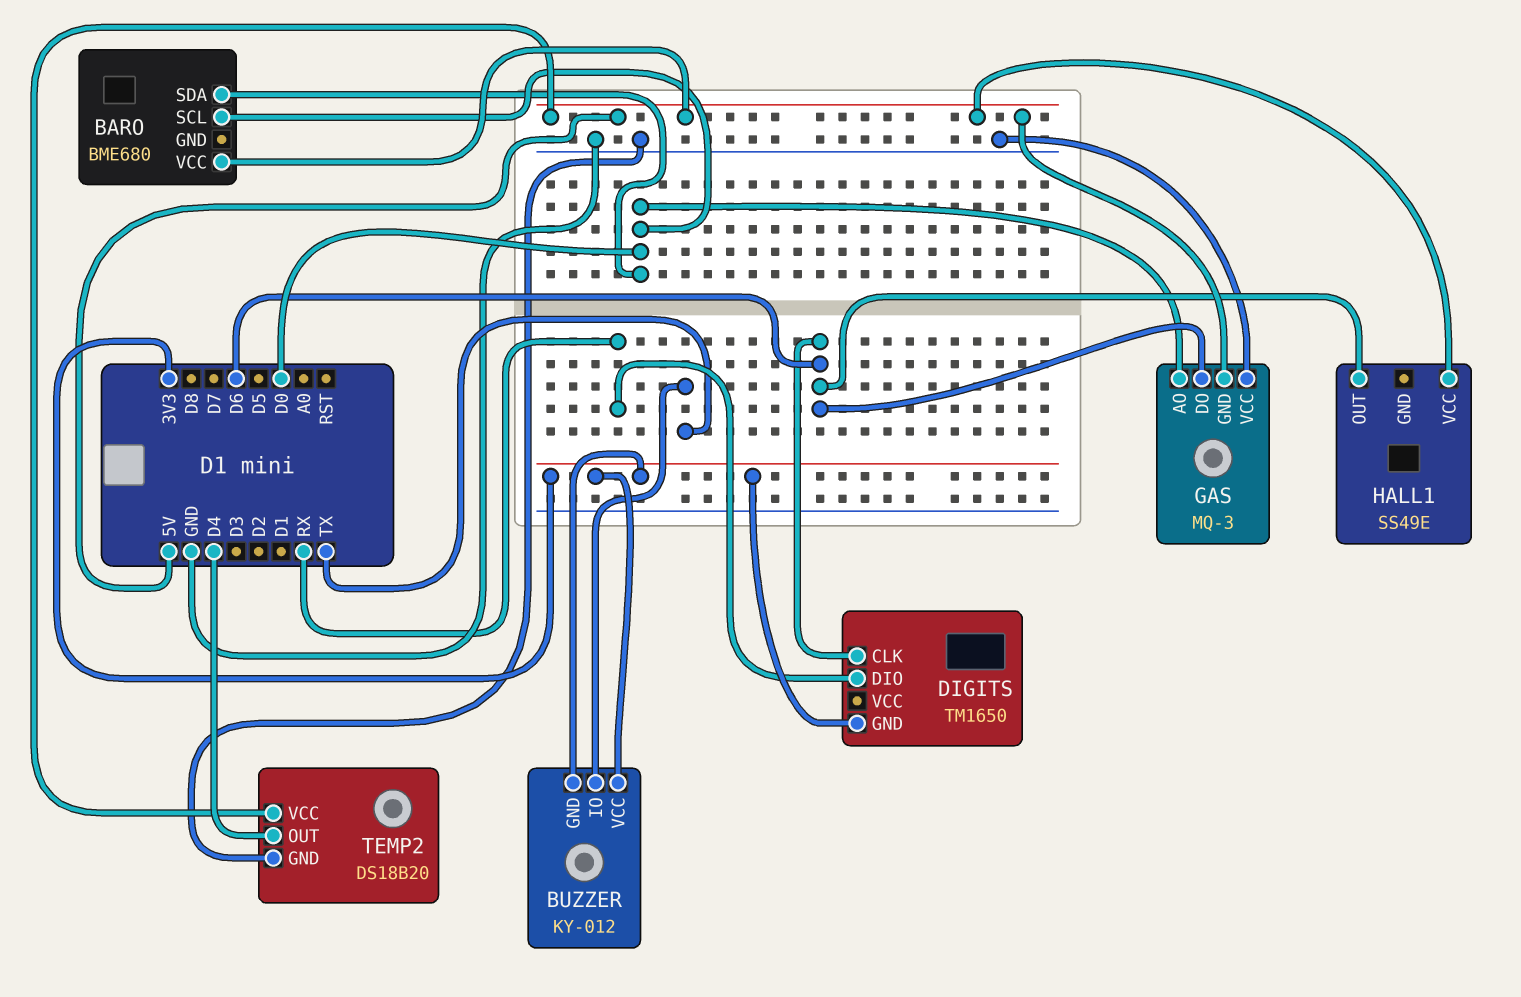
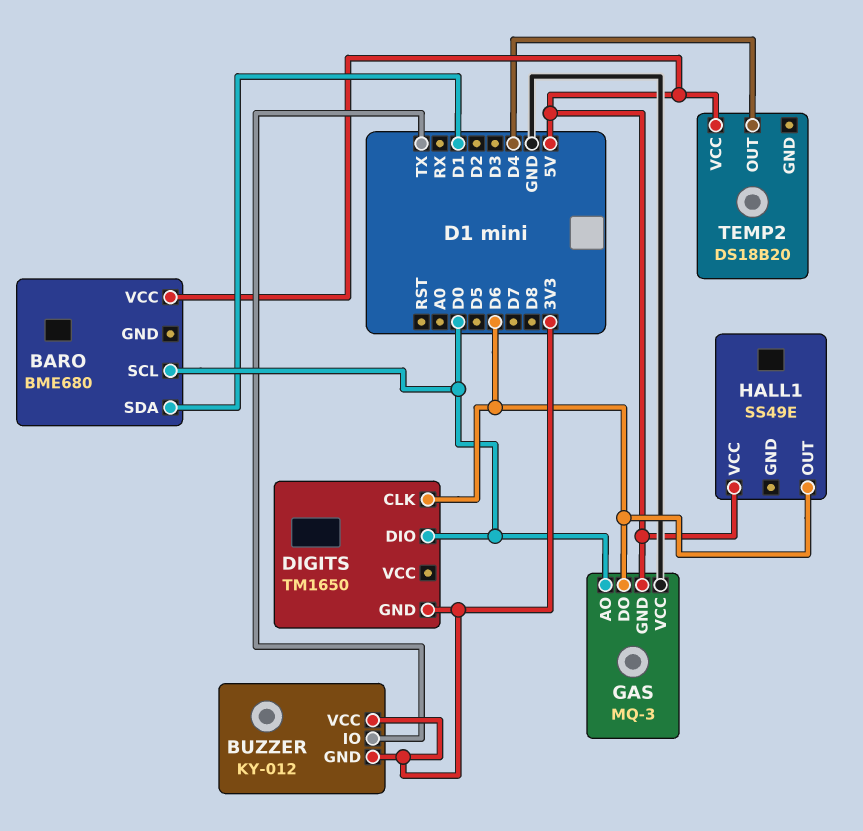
BARO pin SDA: D0 -> D1
DIGITS pin DIO: RX -> D0
TEMP2 pin GND: GND -> none

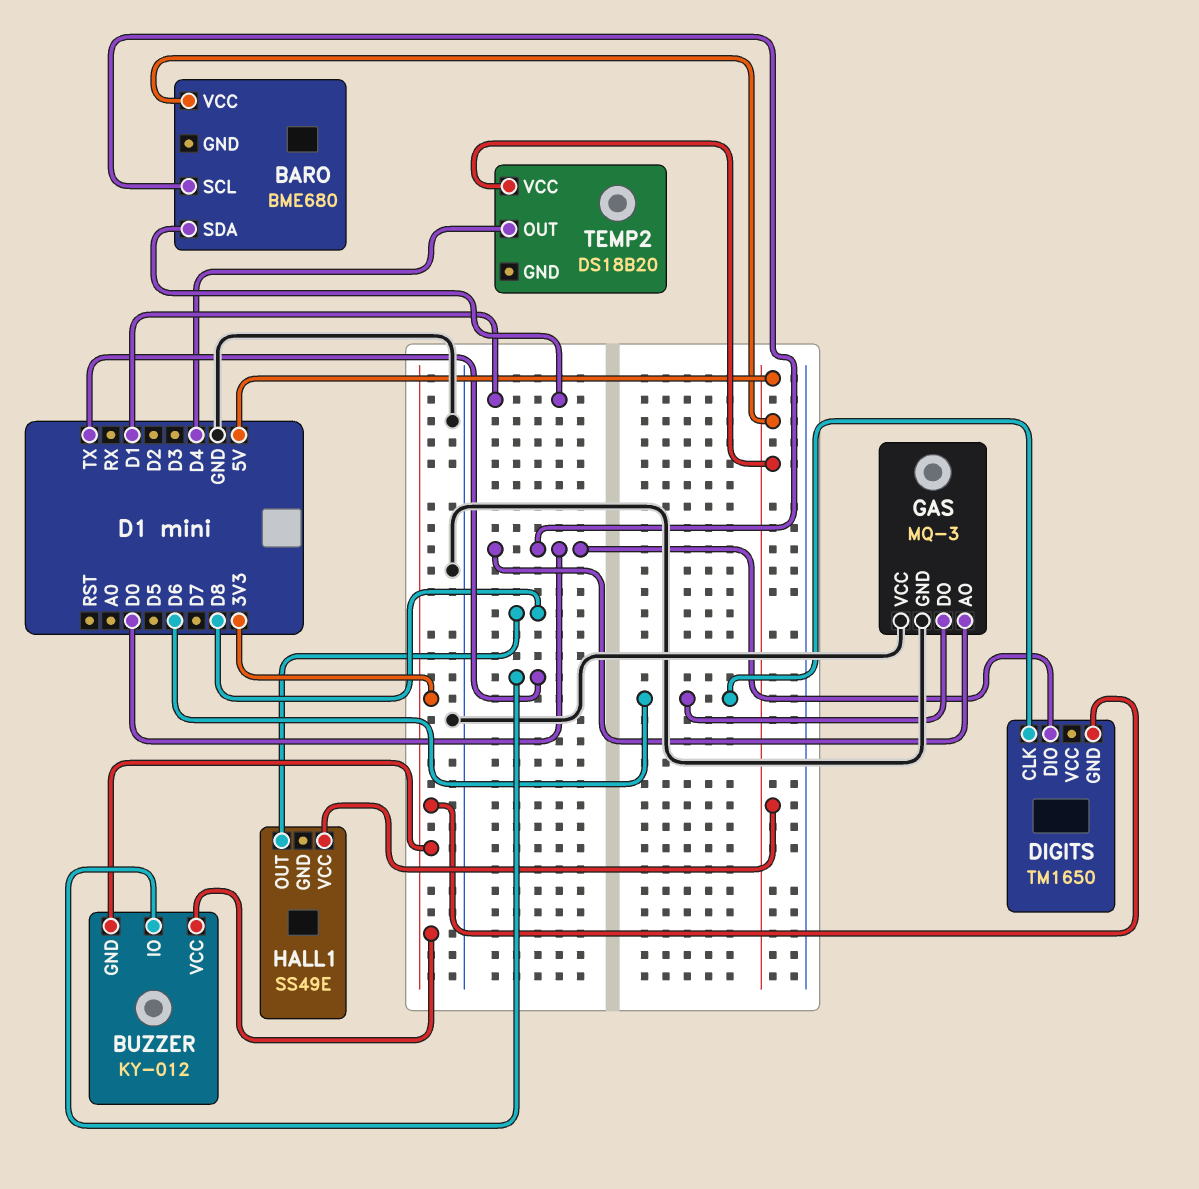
GAS pin GND: 5V -> GND
HALL1 pin OUT: D6 -> D8

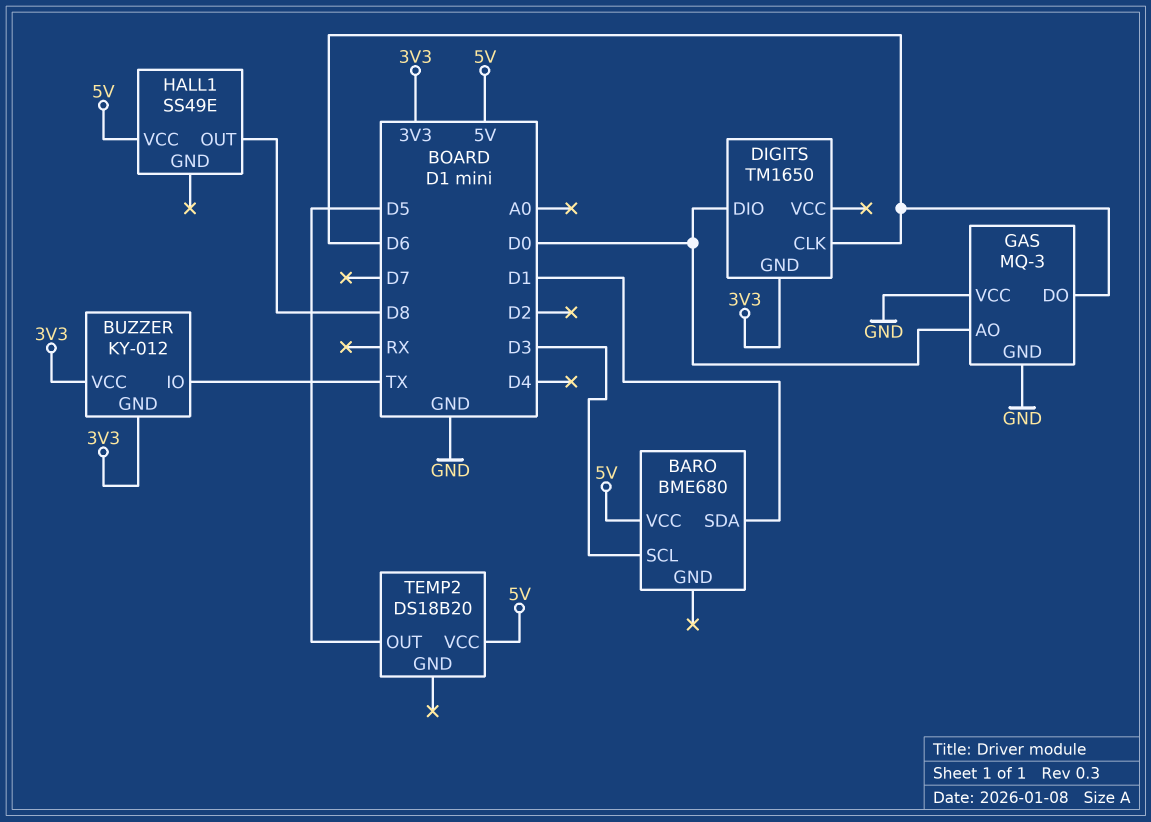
BARO pin SCL: D0 -> D3
TEMP2 pin OUT: D4 -> D5

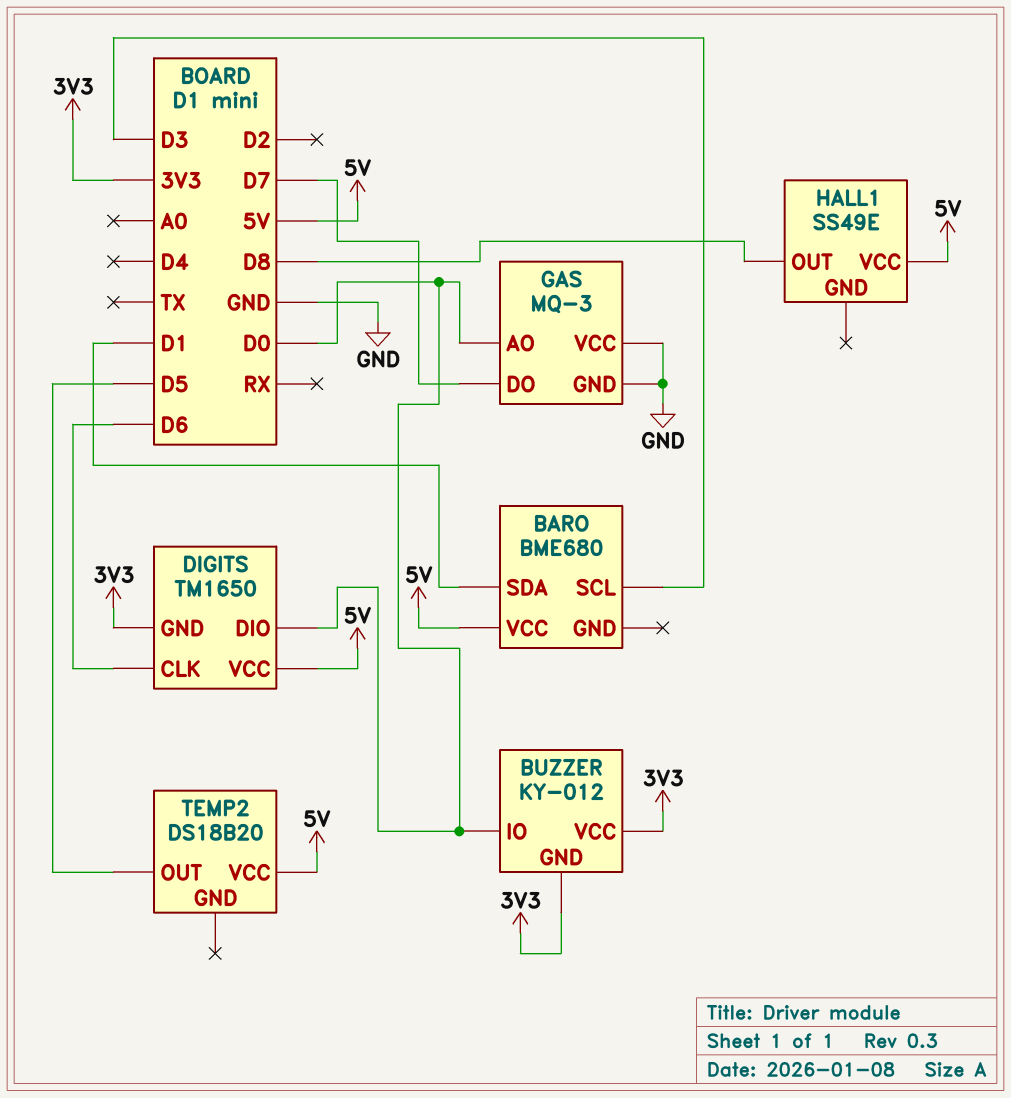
BUZZER pin IO: TX -> D0
DIGITS pin VCC: none -> 5V
GAS pin DO: D6 -> D7

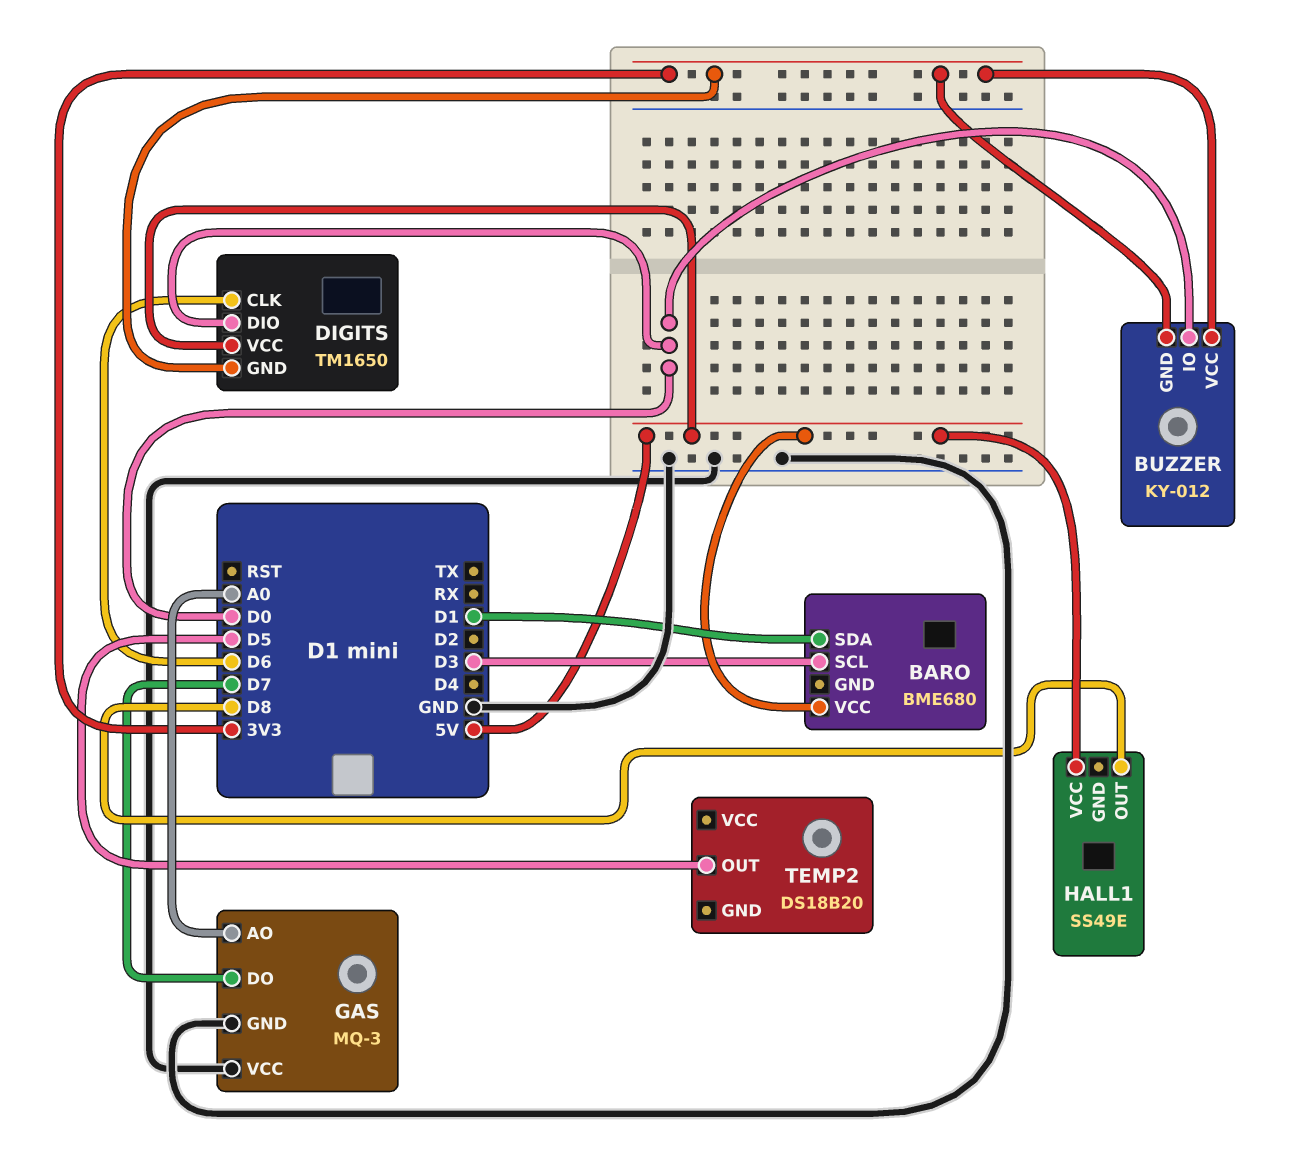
GAS pin AO: D0 -> A0
TEMP2 pin VCC: 5V -> none

